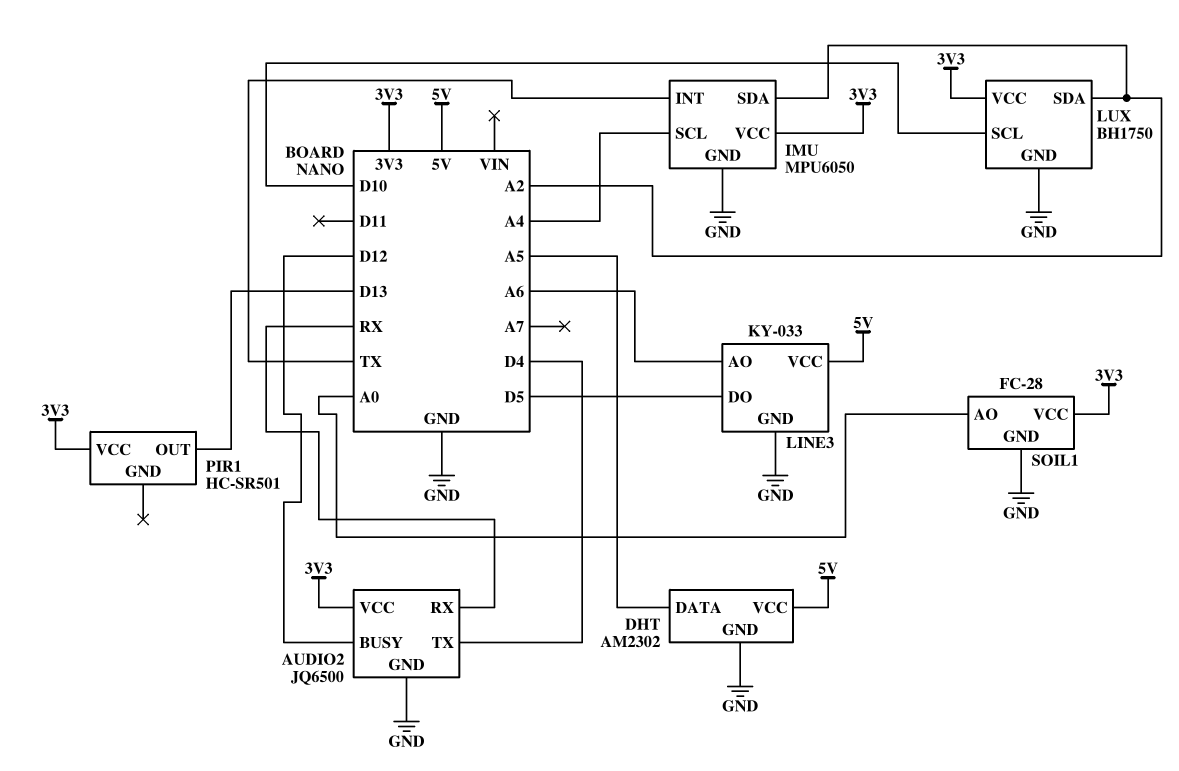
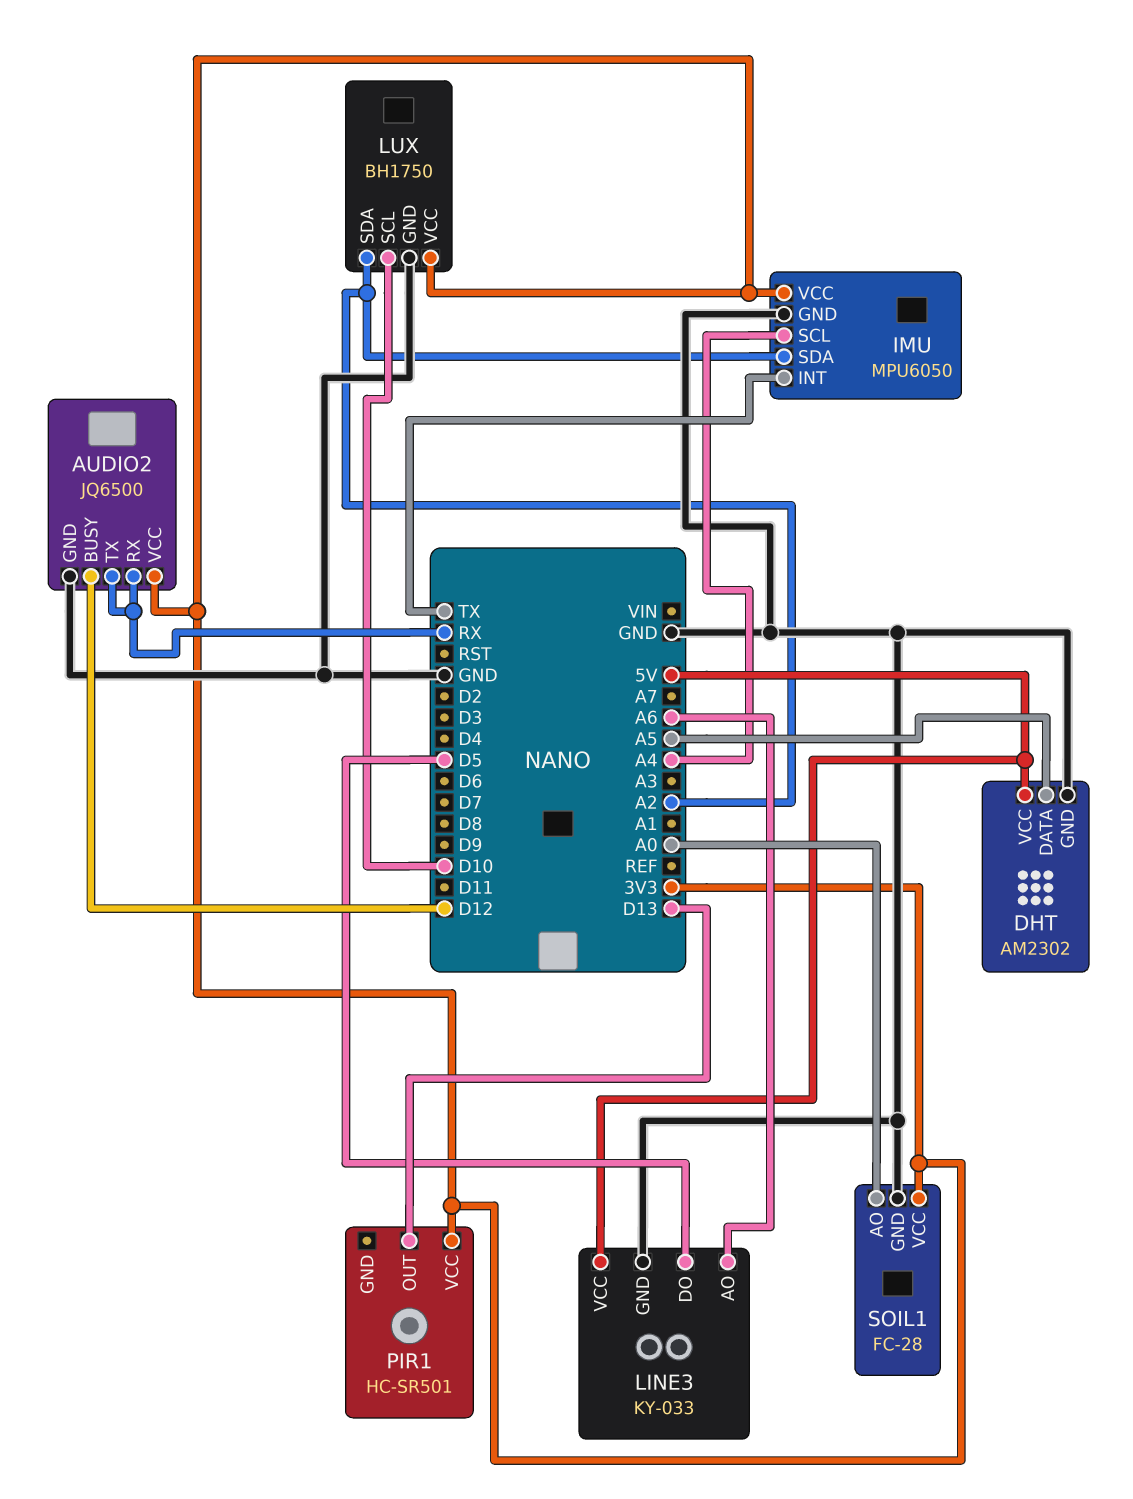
AUDIO2 pin TX: D4 -> RX

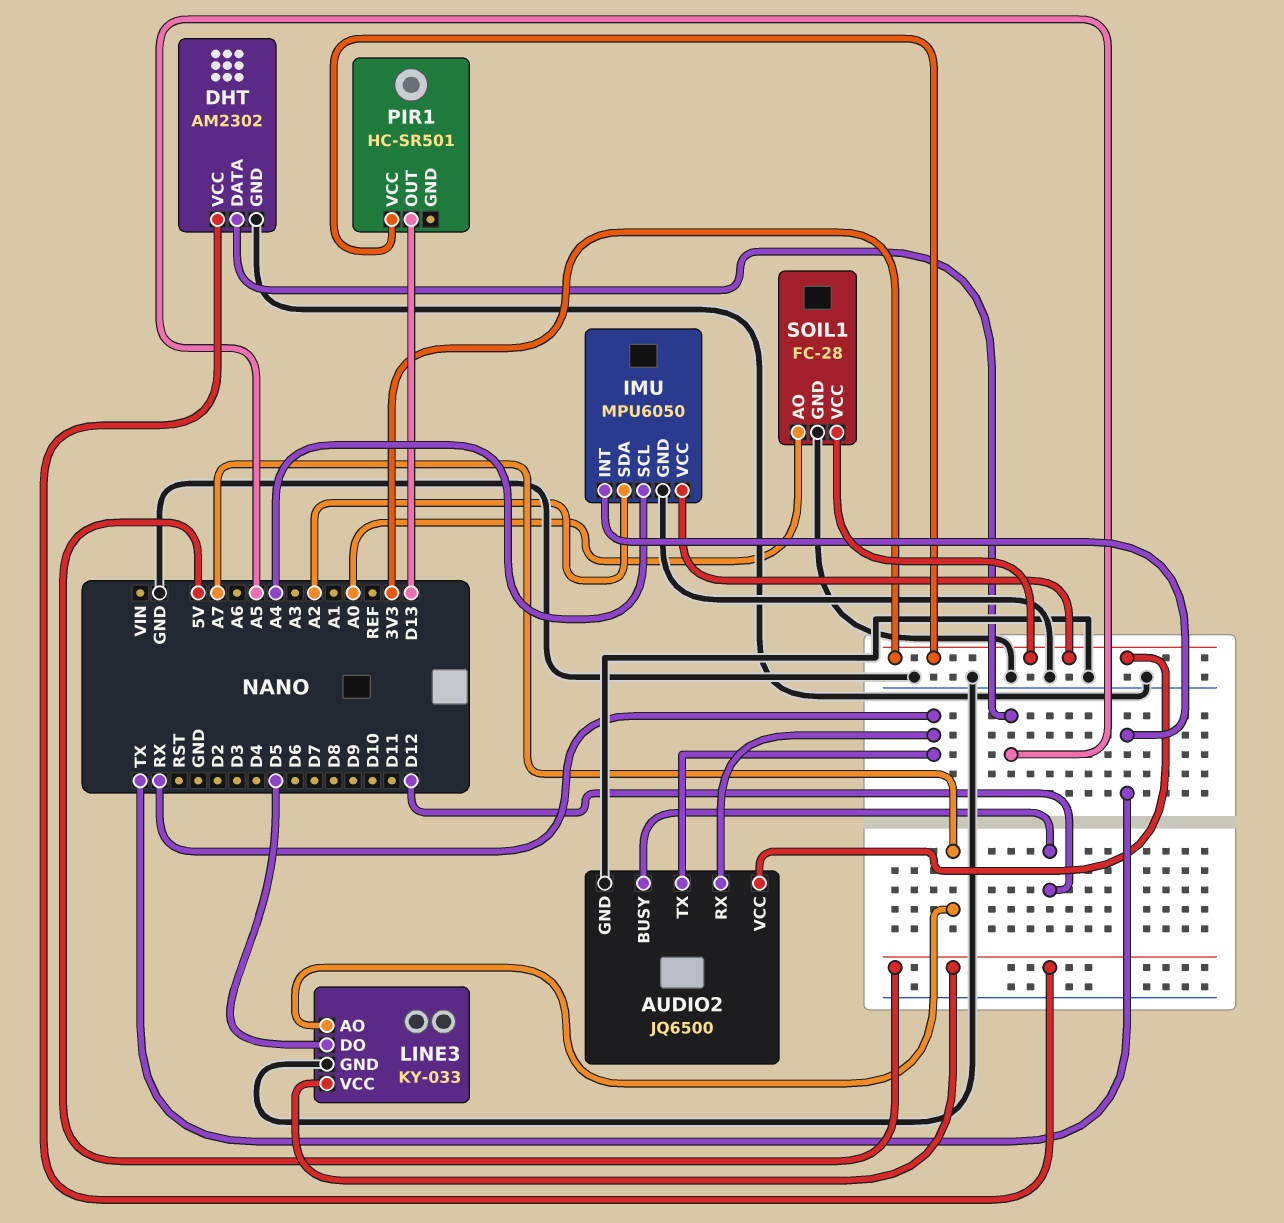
LINE3 pin AO: A6 -> A7
LUX: BH1750 -> none
LUX pin GND: GND -> none
LUX pin SCL: D10 -> none
LUX pin SDA: A2 -> none
LUX pin VCC: 3V3 -> none

